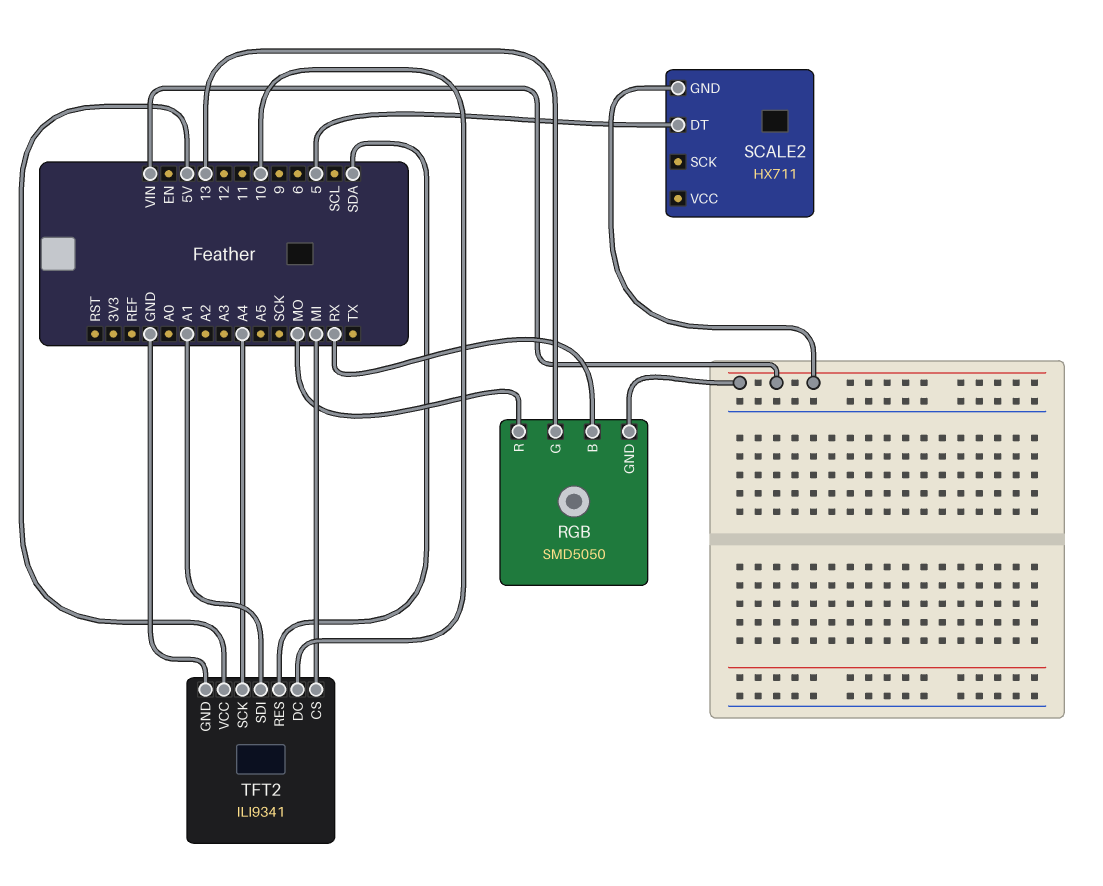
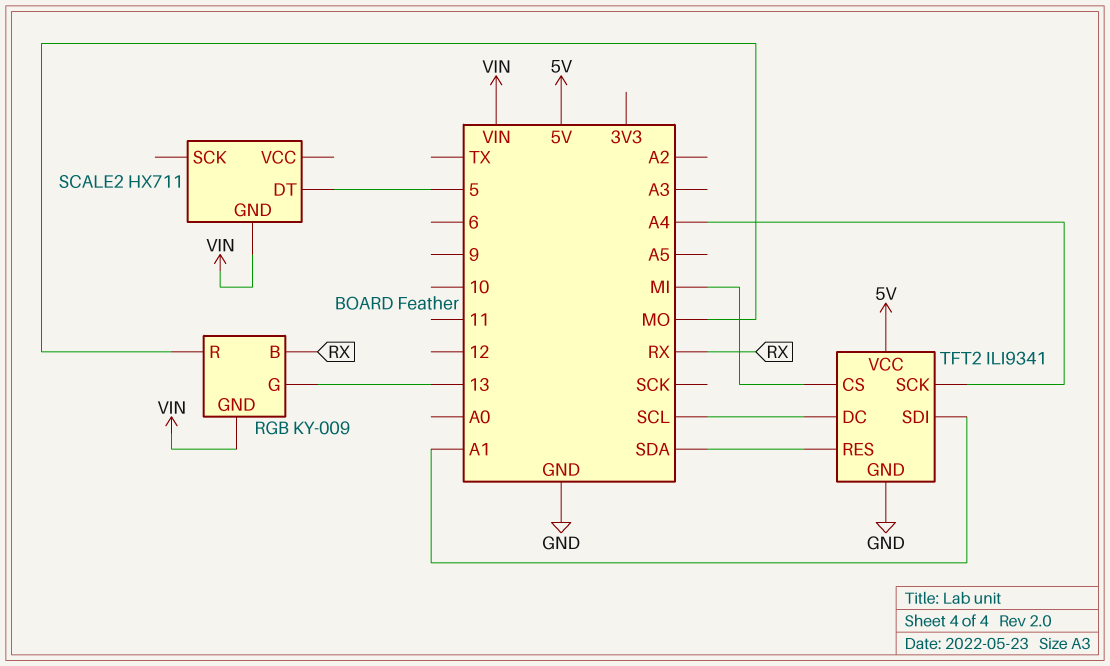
RGB: SMD5050 -> KY-009
TFT2 pin DC: 10 -> SCL

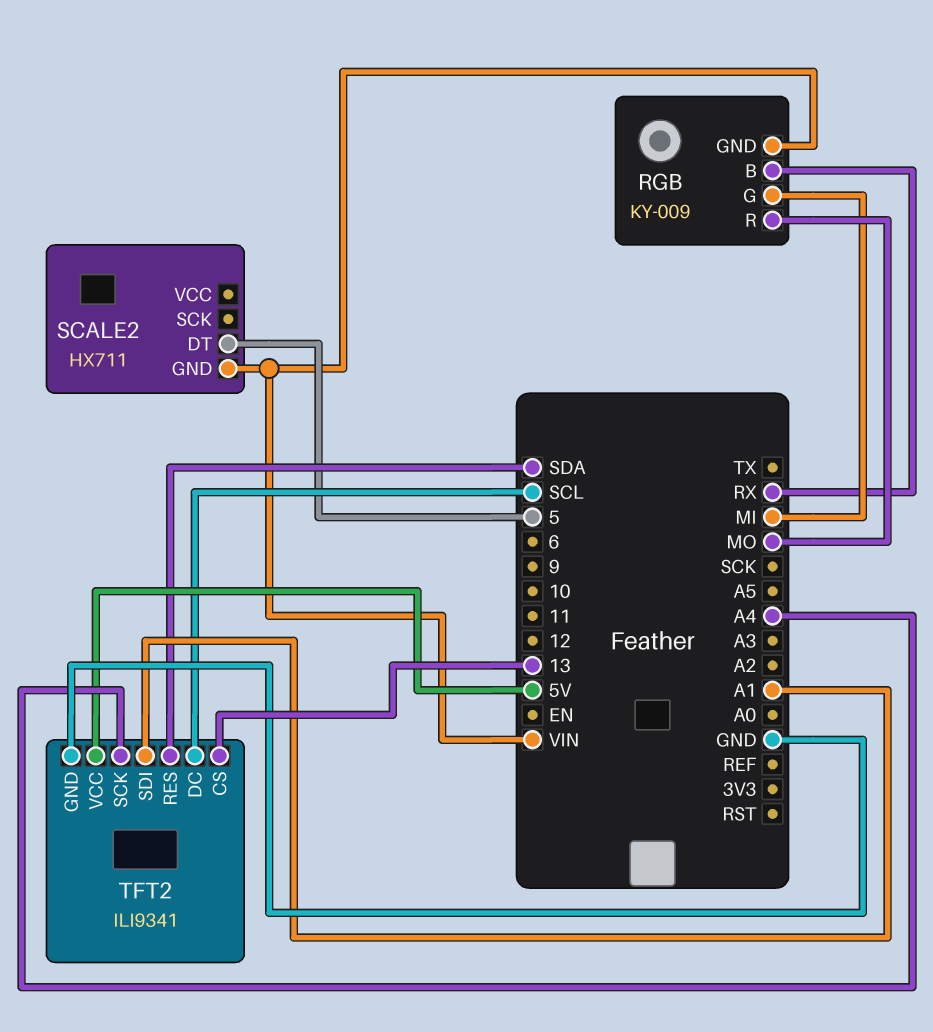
RGB pin G: 13 -> MI
TFT2 pin CS: MI -> 13

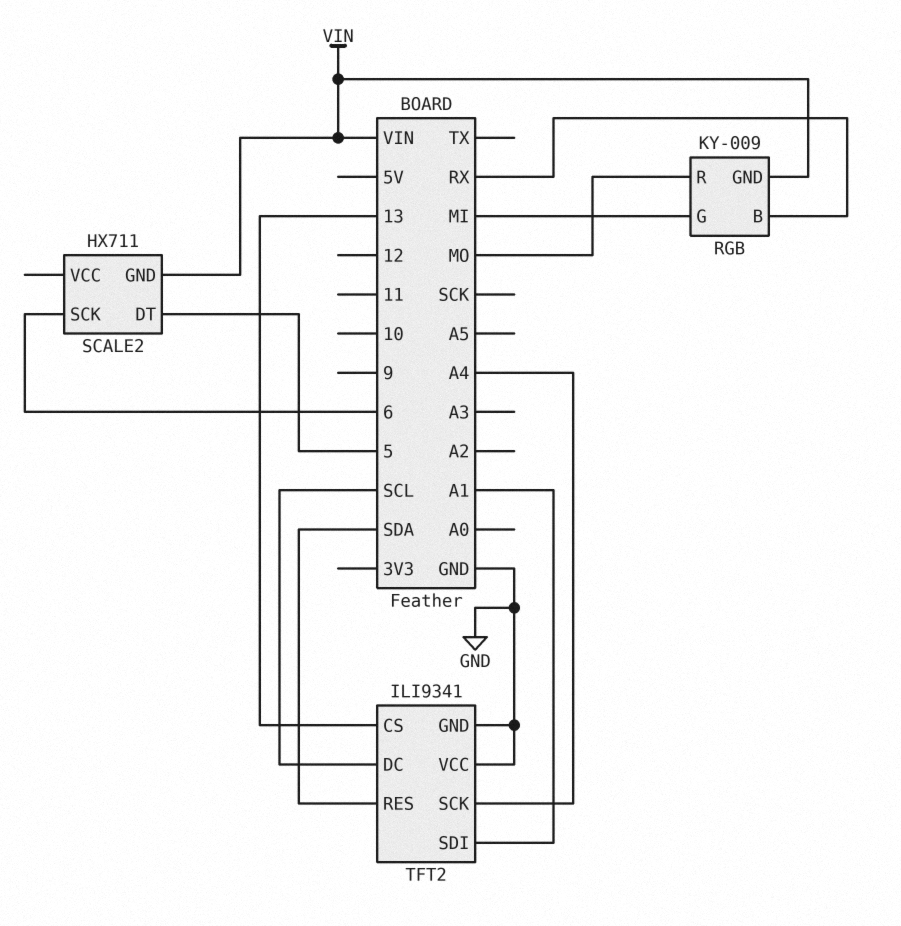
SCALE2 pin SCK: none -> 6
TFT2 pin VCC: 5V -> GND

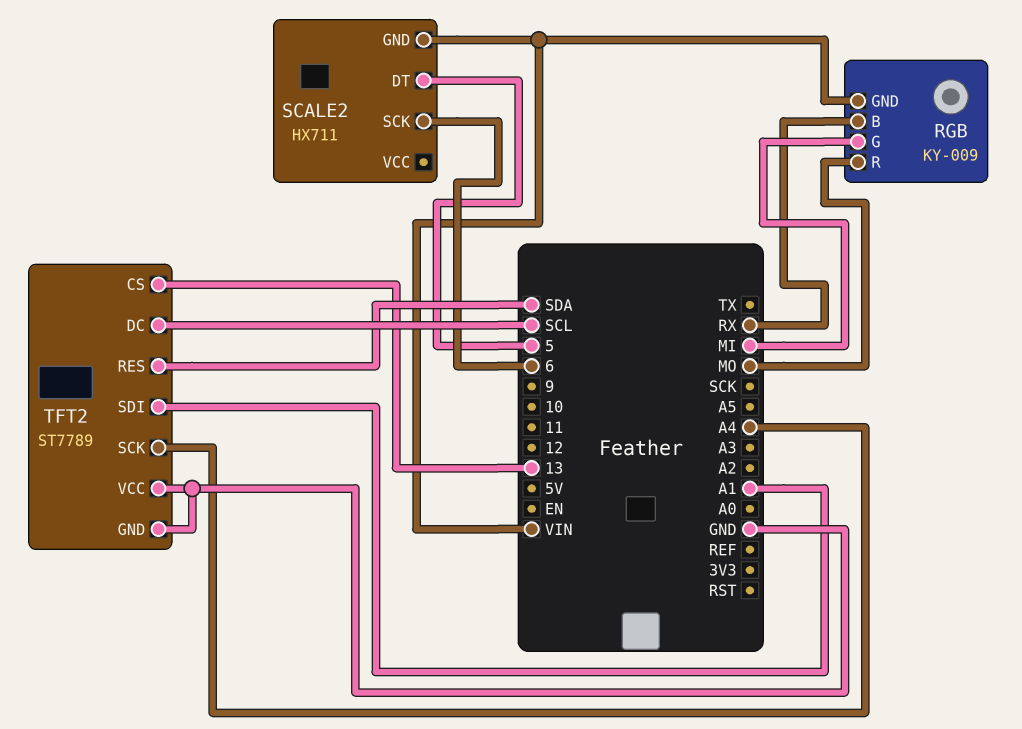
TFT2: ILI9341 -> ST7789

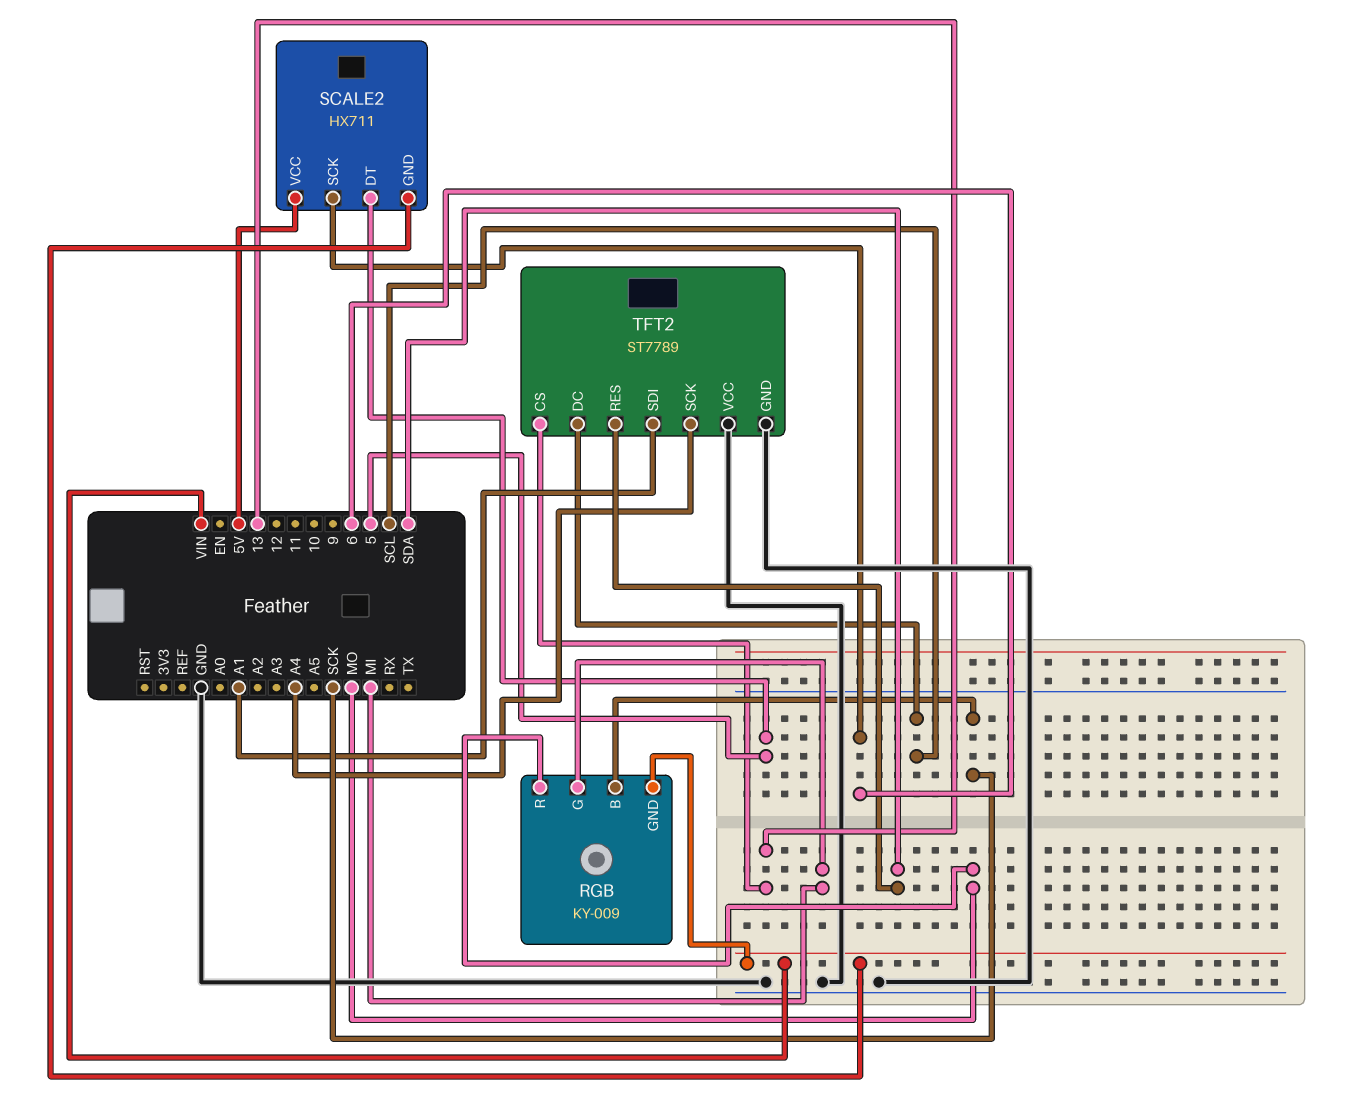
RGB pin B: RX -> SCK
SCALE2 pin VCC: none -> 5V

